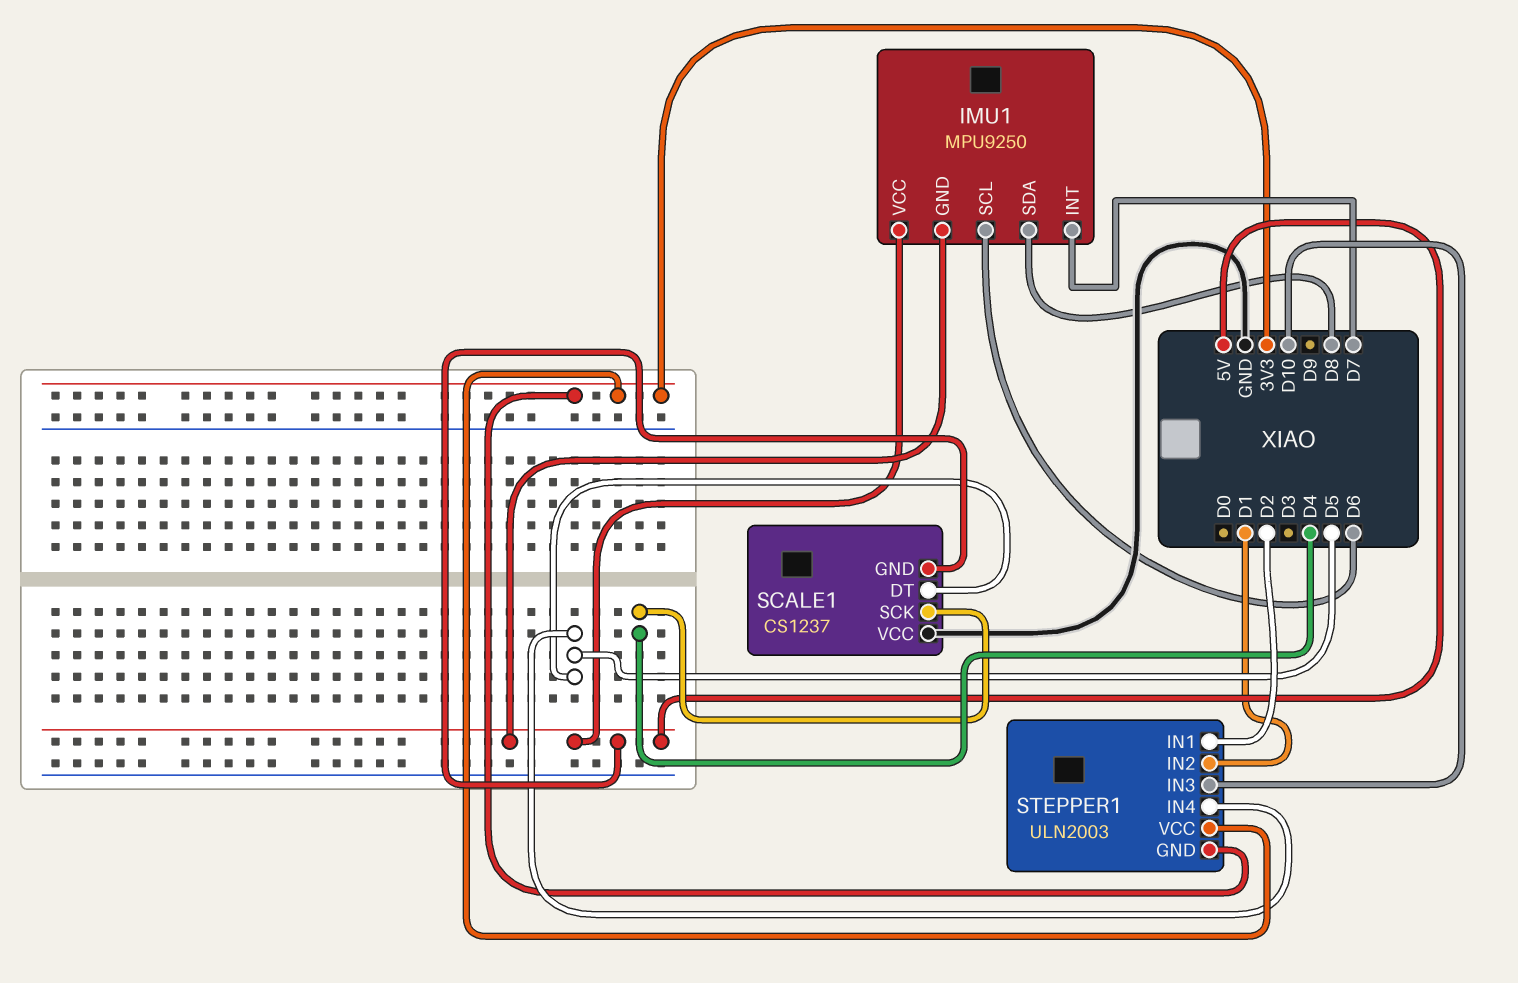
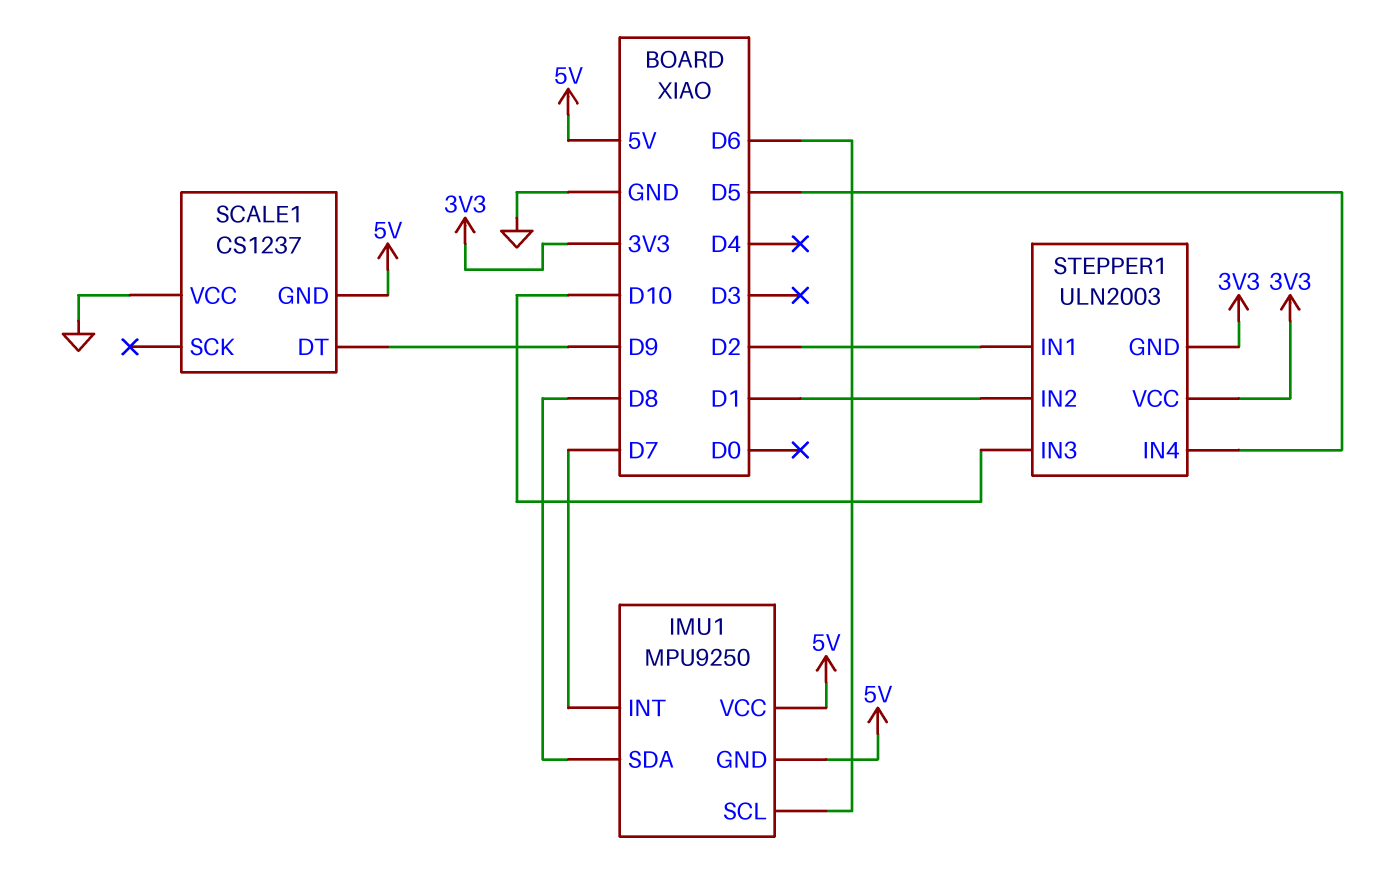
SCALE1 pin DT: D5 -> D9
SCALE1 pin SCK: D4 -> none

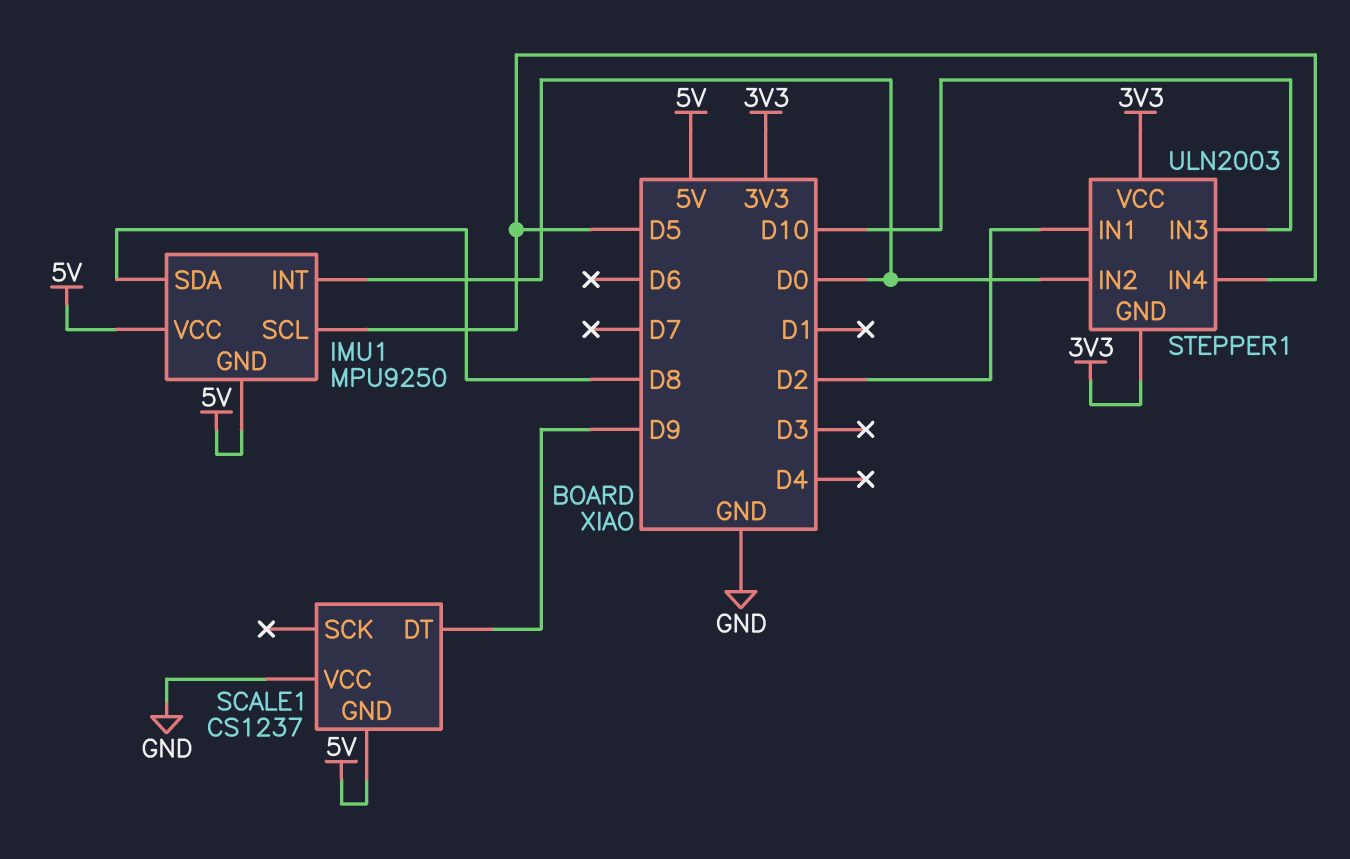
IMU1 pin INT: D7 -> D0
IMU1 pin SCL: D6 -> D5
STEPPER1 pin IN2: D1 -> D0

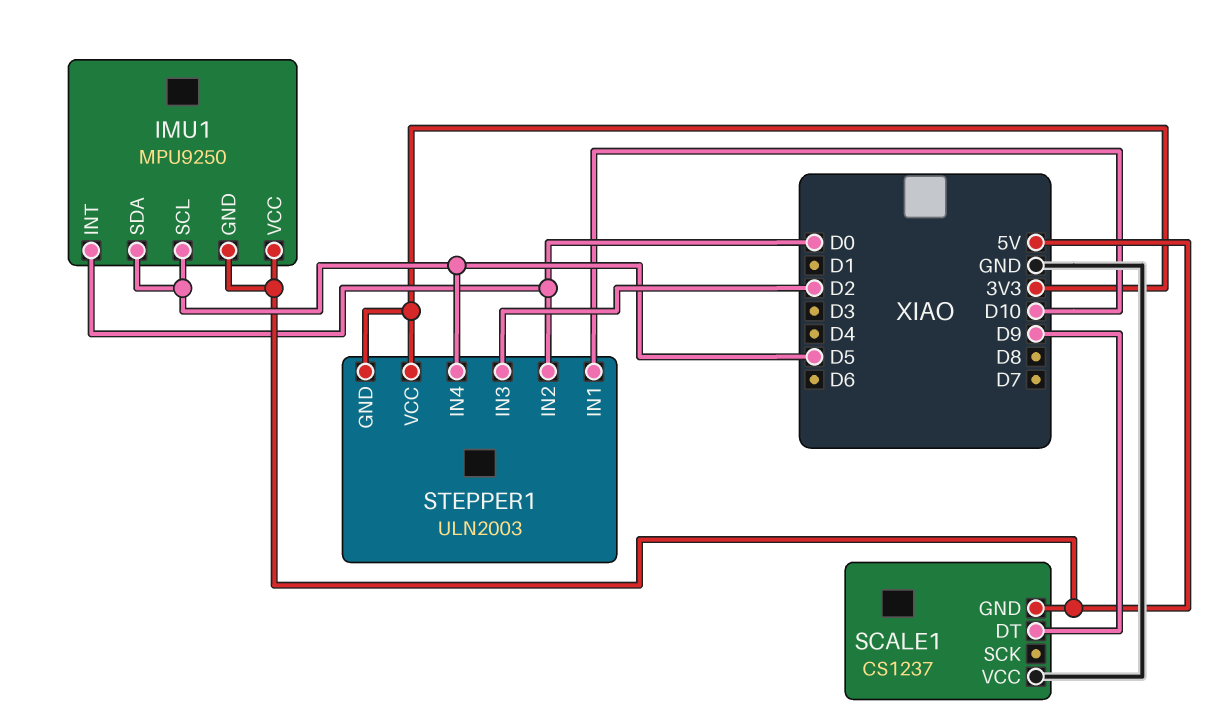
IMU1 pin SDA: D8 -> D5
STEPPER1 pin IN1: D2 -> D10
STEPPER1 pin IN3: D10 -> D2

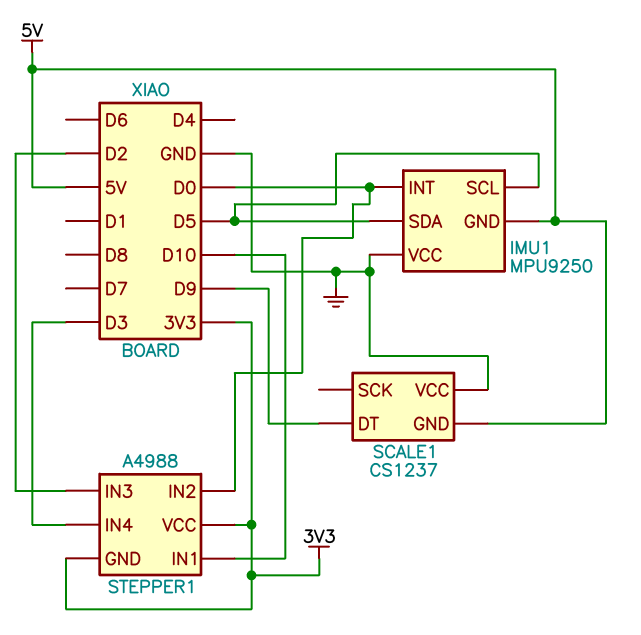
IMU1 pin VCC: 5V -> GND
STEPPER1: ULN2003 -> A4988
STEPPER1 pin IN4: D5 -> D3

